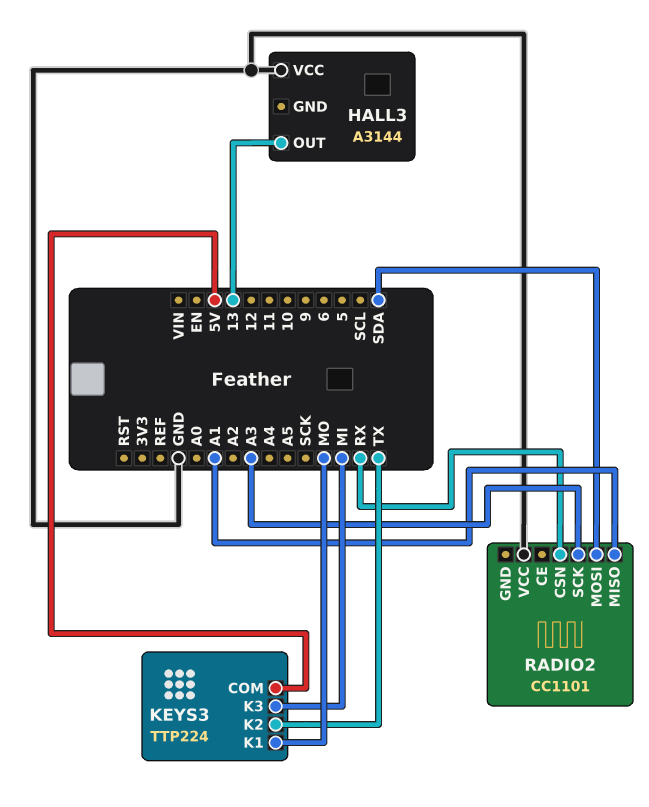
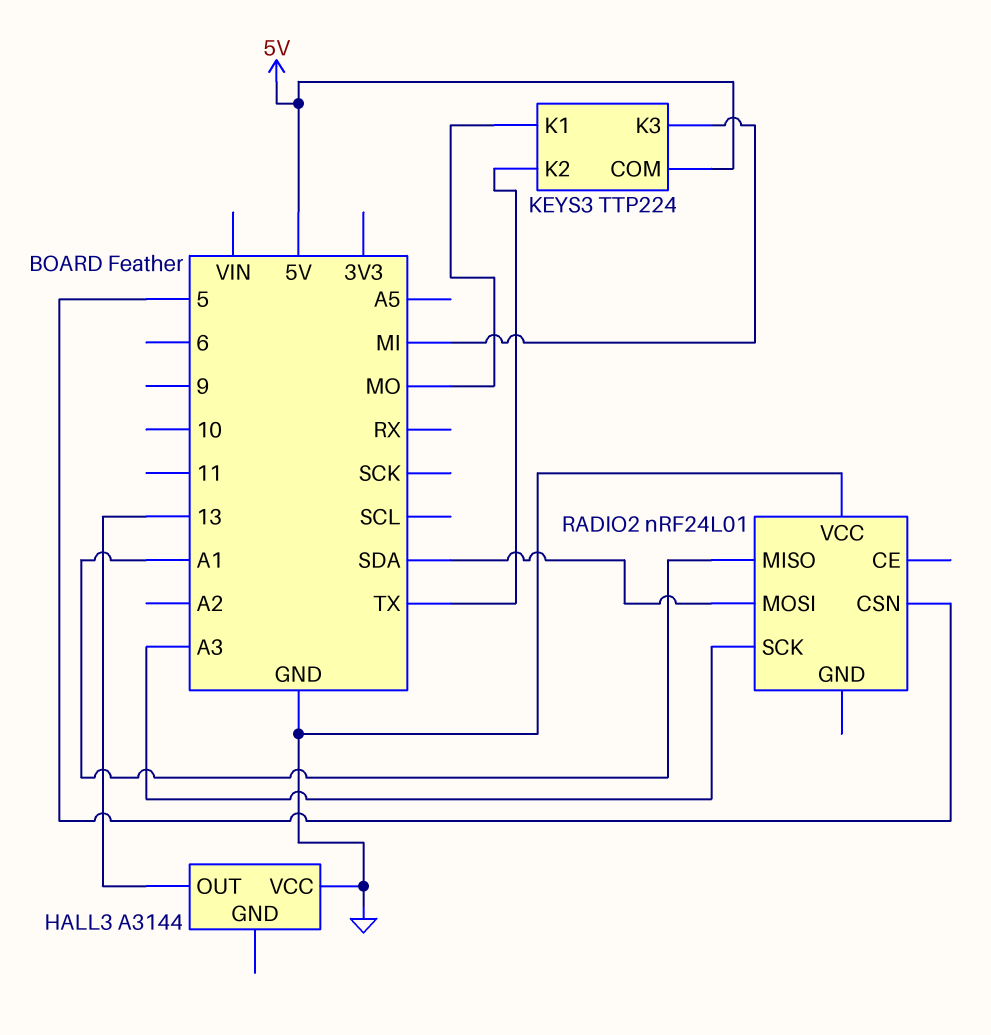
RADIO2: CC1101 -> nRF24L01
RADIO2 pin CSN: RX -> 5

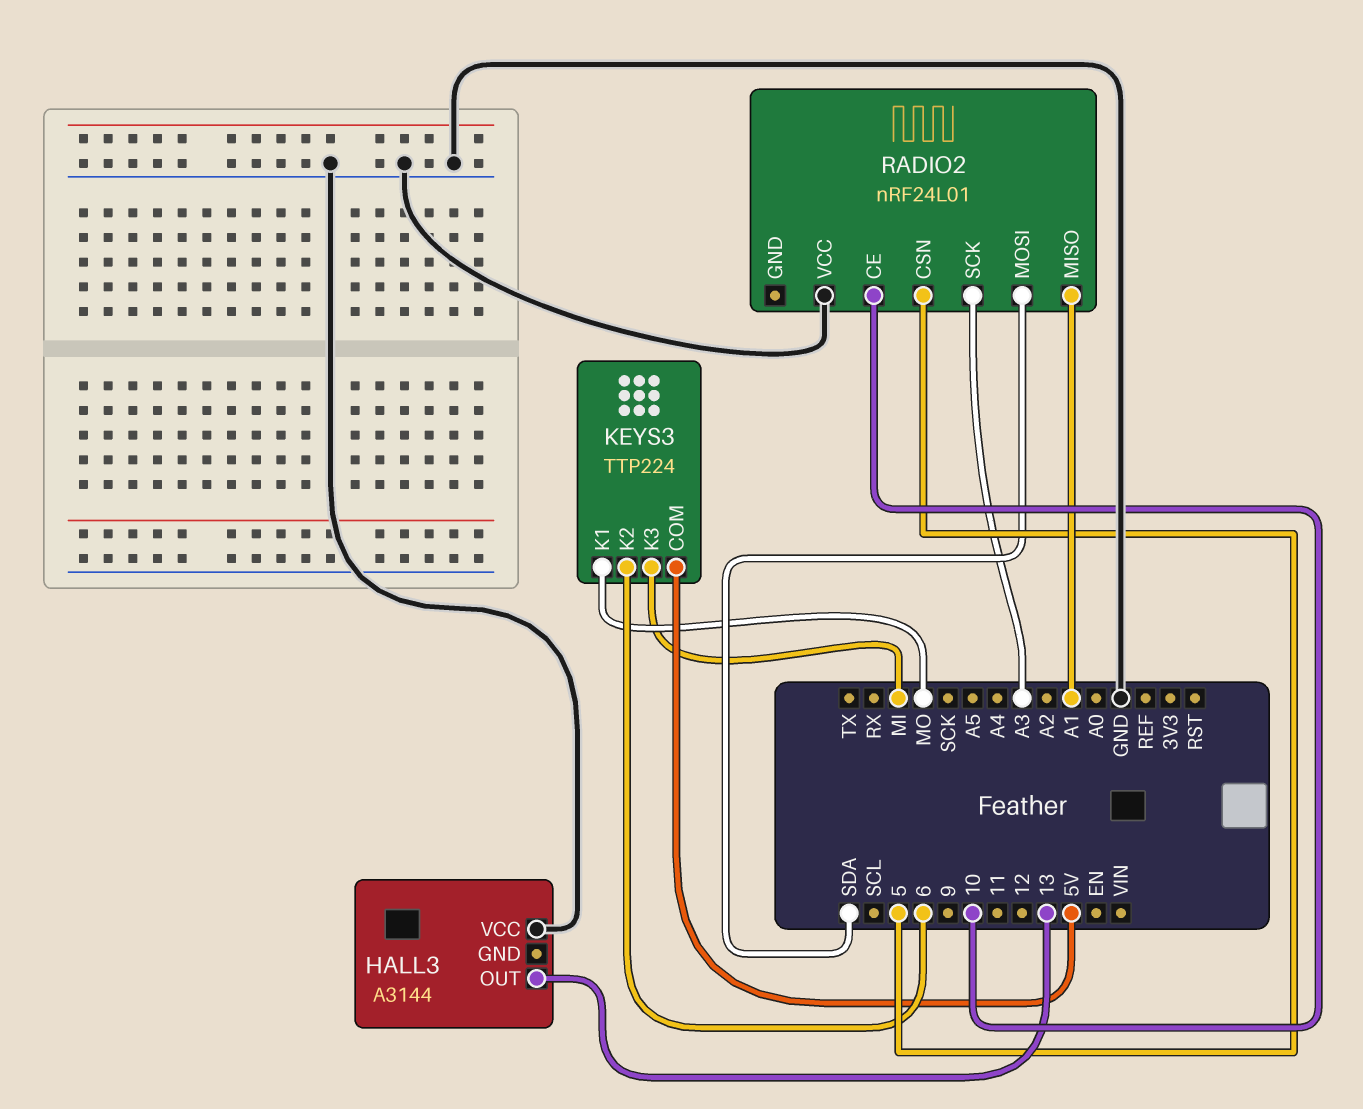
KEYS3 pin K2: TX -> 6
RADIO2 pin CE: none -> 10

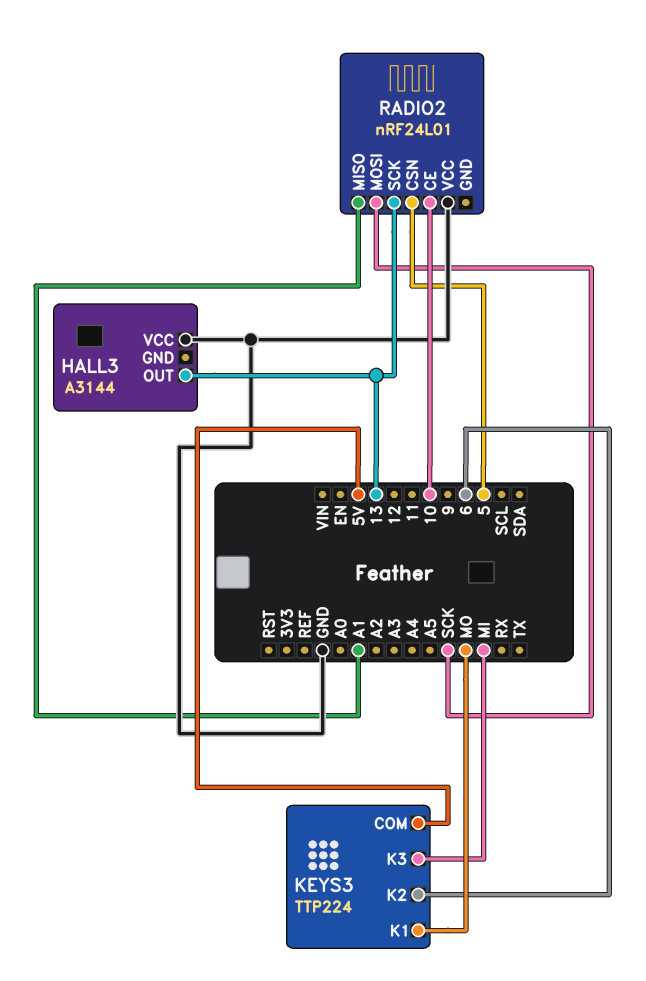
RADIO2 pin MOSI: SDA -> SCK
RADIO2 pin SCK: A3 -> 13

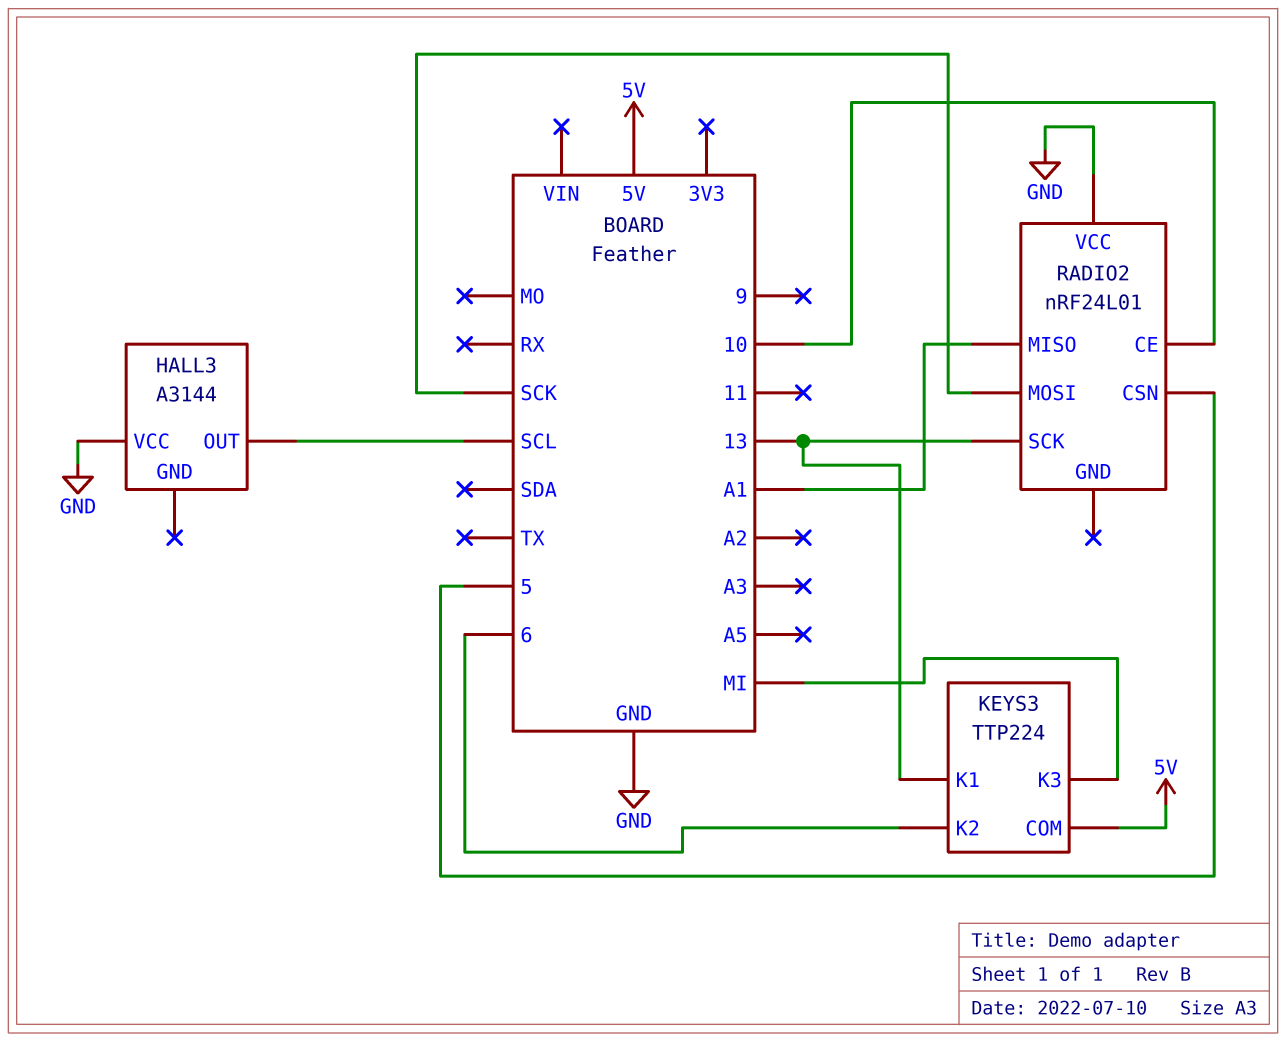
HALL3 pin OUT: 13 -> SCL
KEYS3 pin K1: MO -> 13

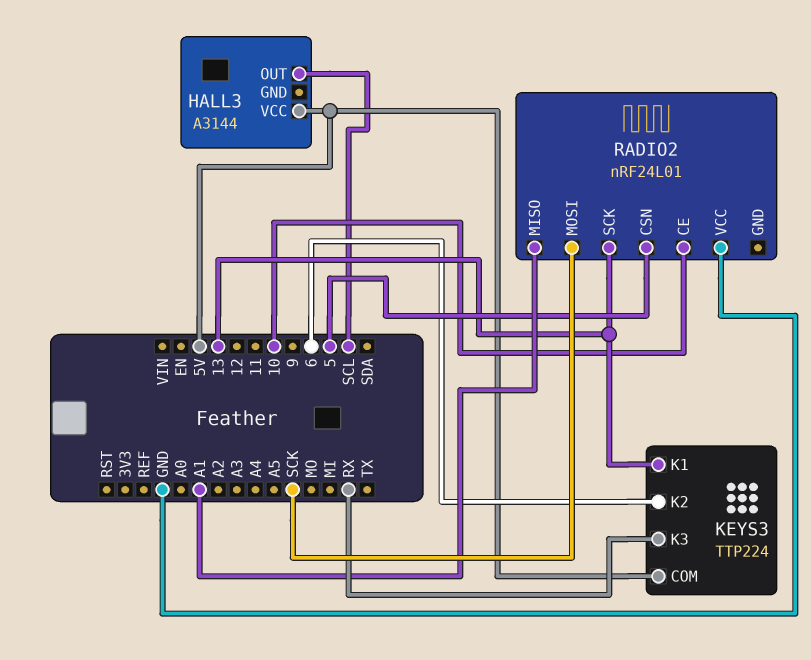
HALL3 pin VCC: GND -> 5V
KEYS3 pin K3: MI -> RX

